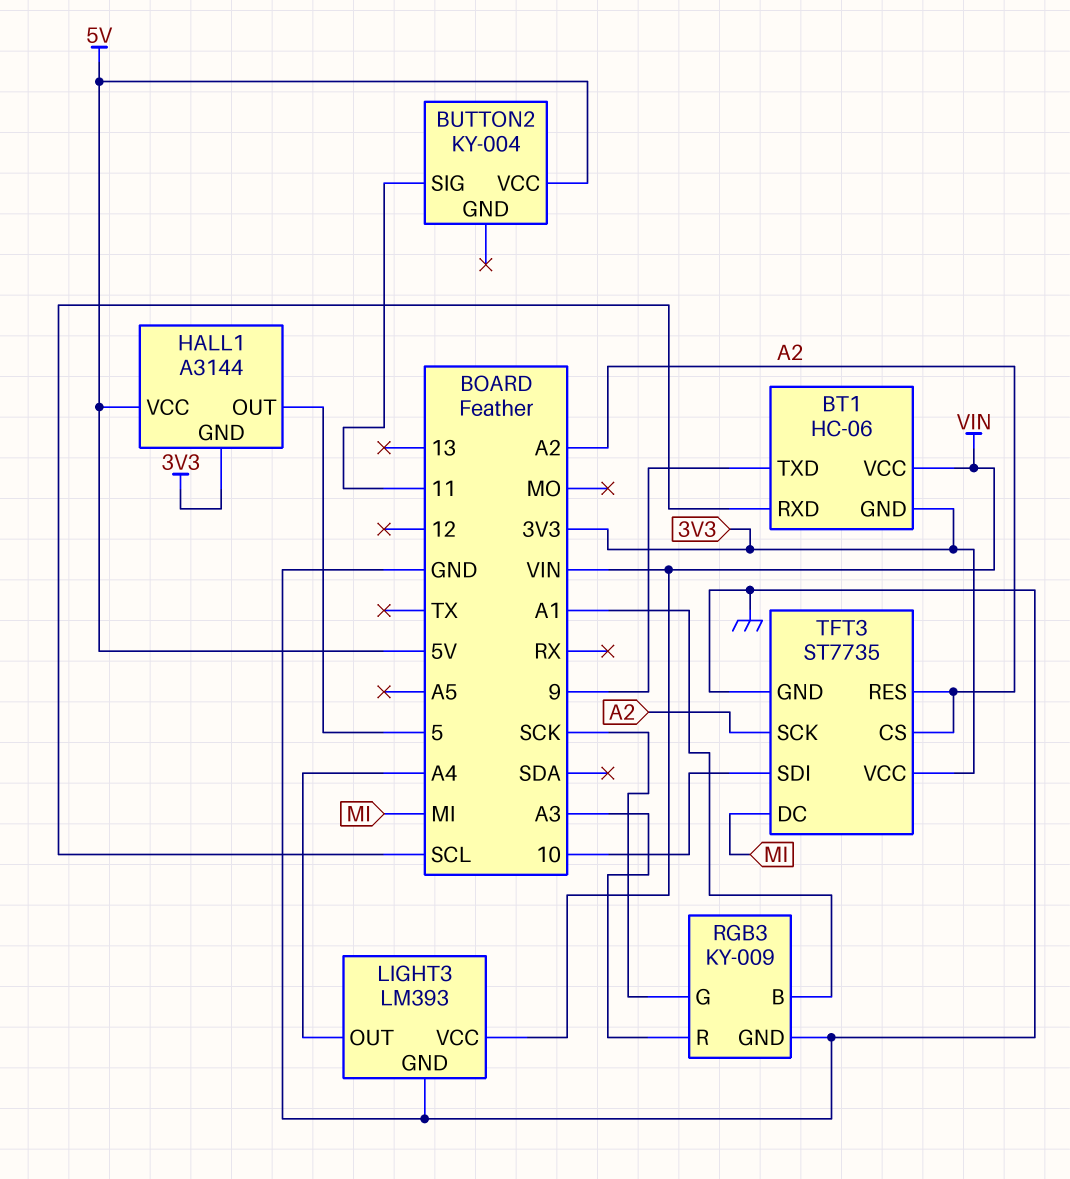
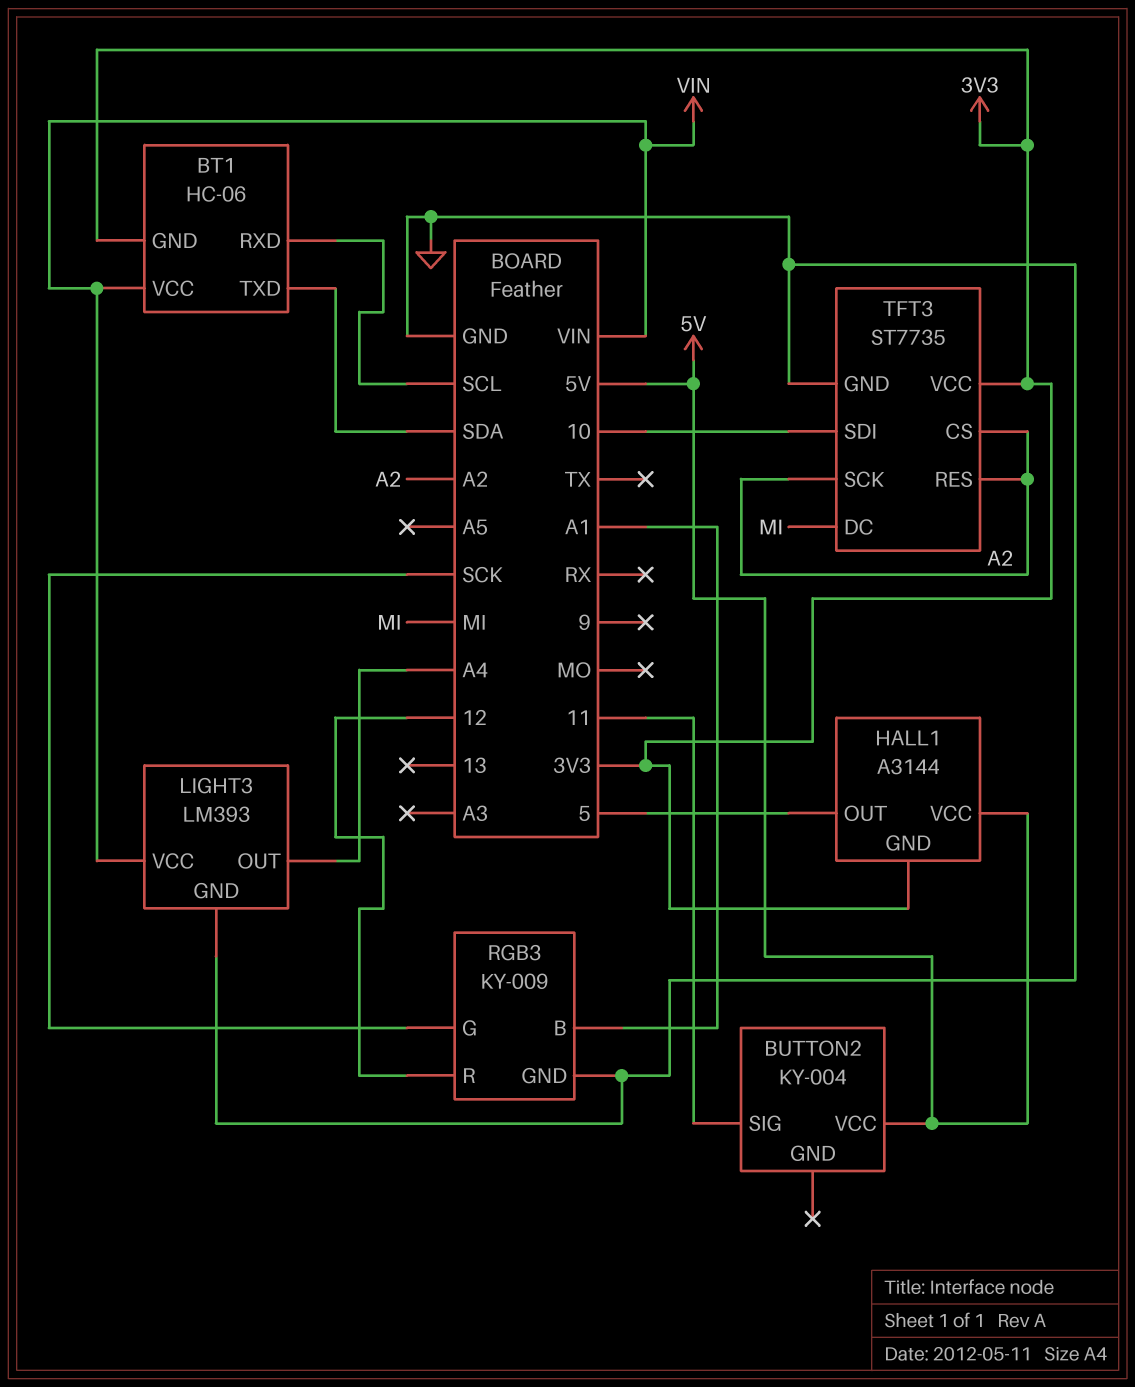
BT1 pin TXD: 9 -> SDA
RGB3 pin R: A3 -> 12

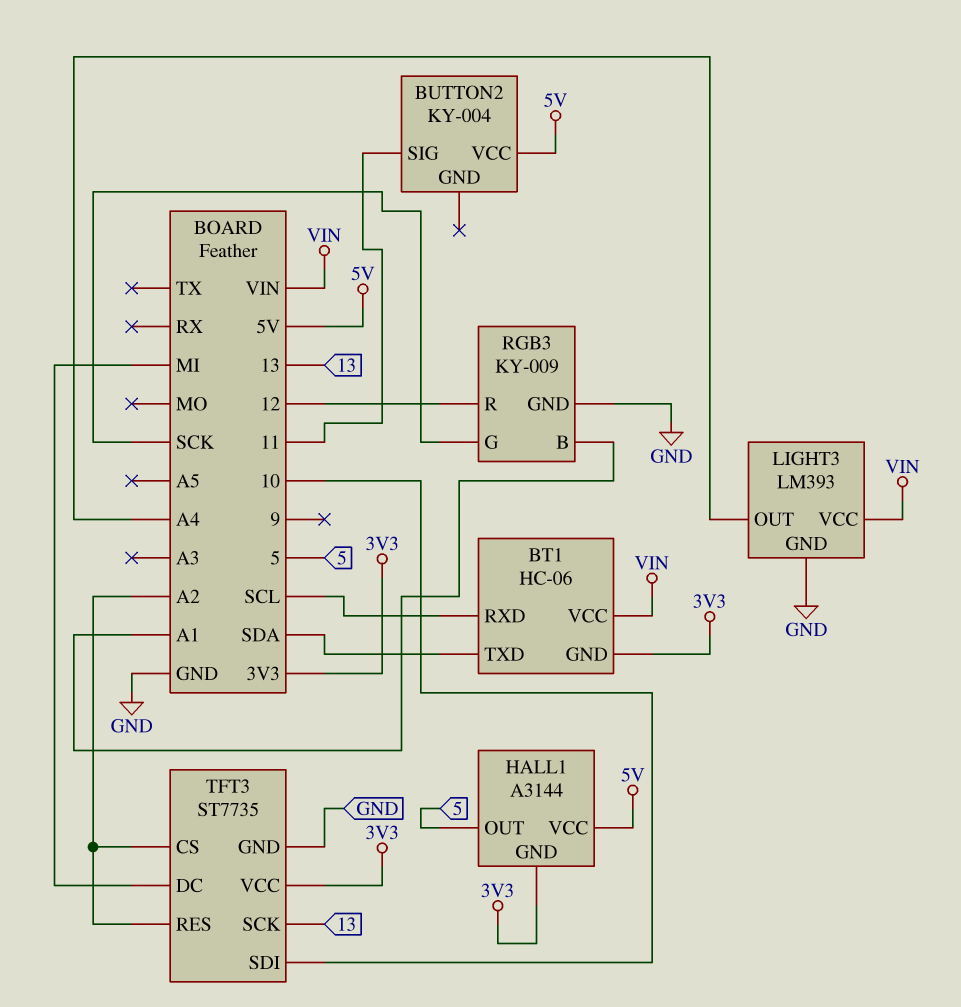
TFT3 pin SCK: A2 -> 13

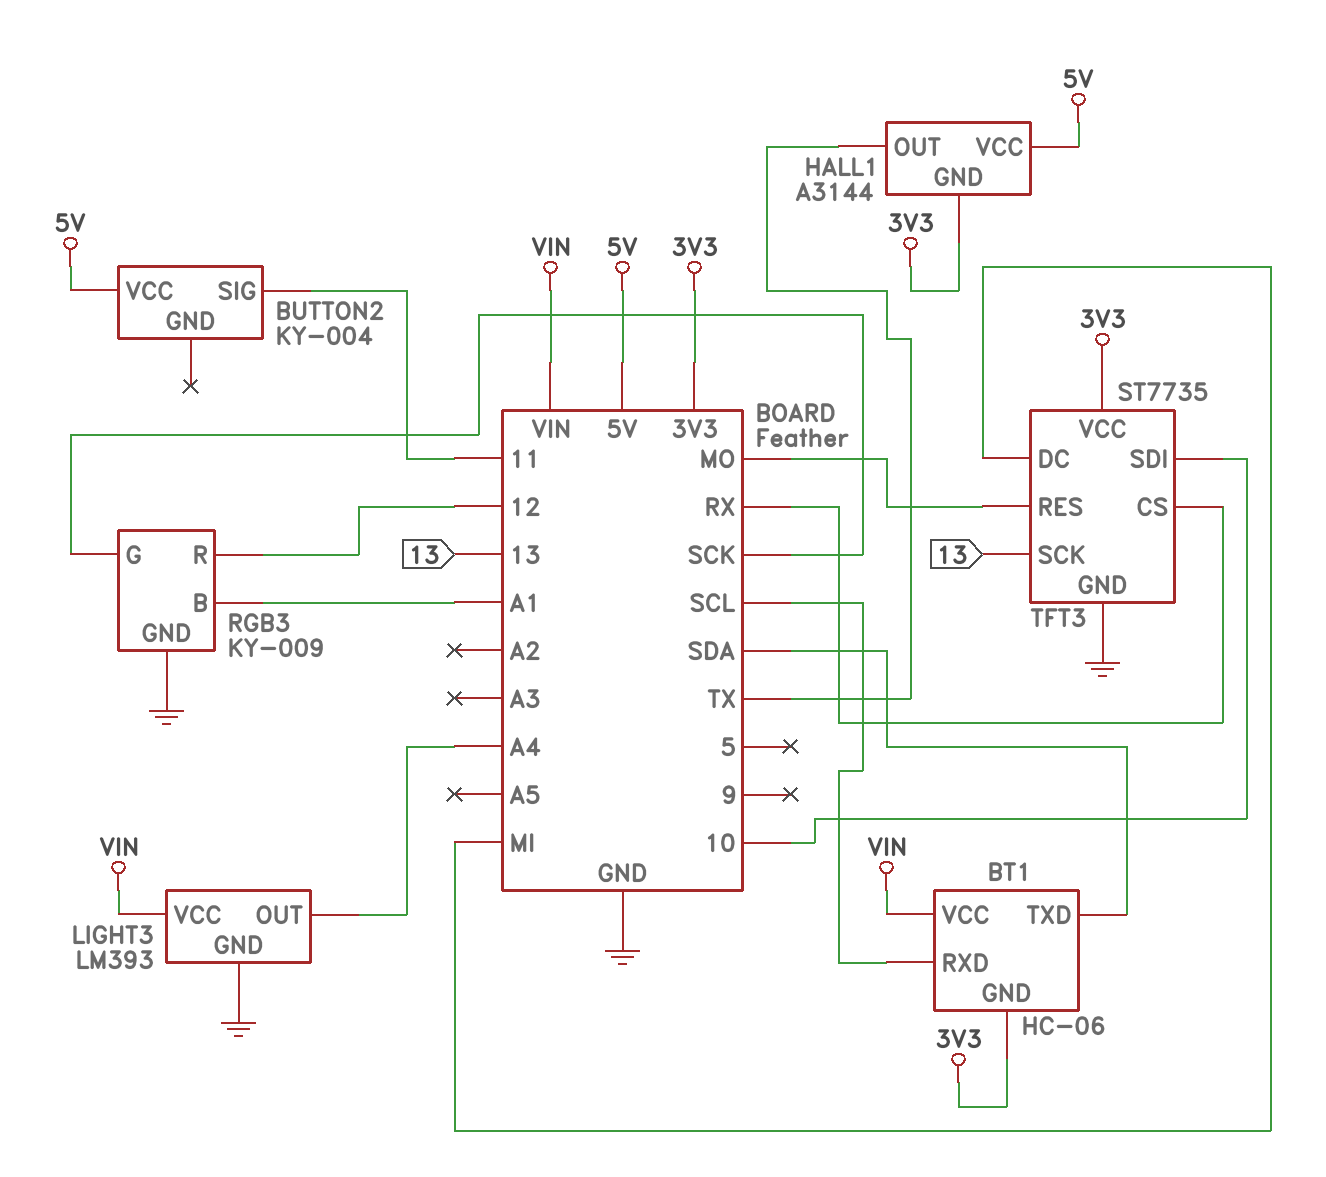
HALL1 pin OUT: 5 -> TX
TFT3 pin CS: A2 -> RX
TFT3 pin RES: A2 -> MO

